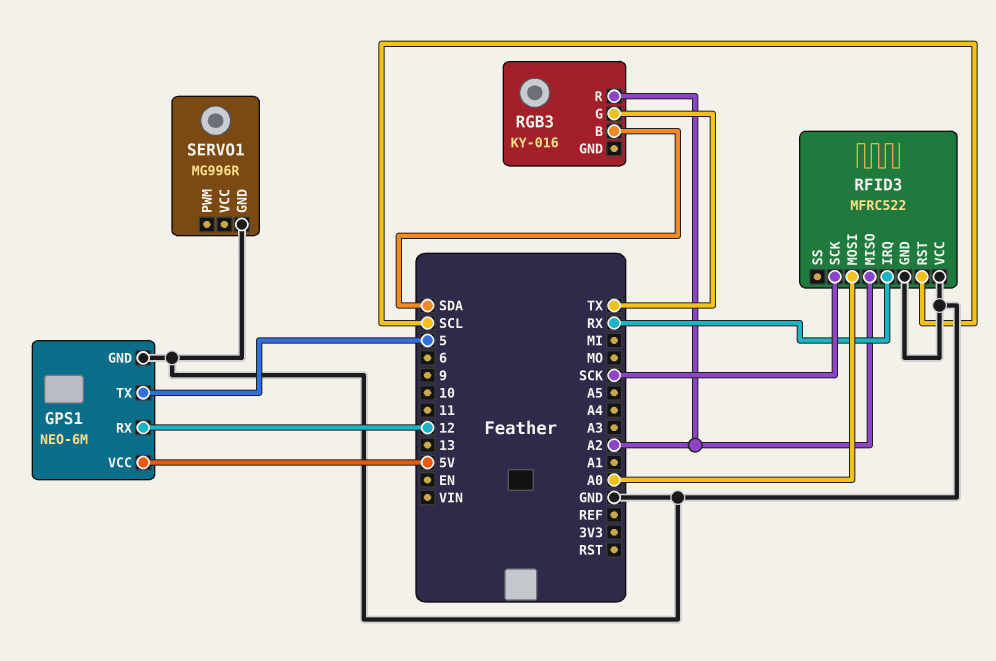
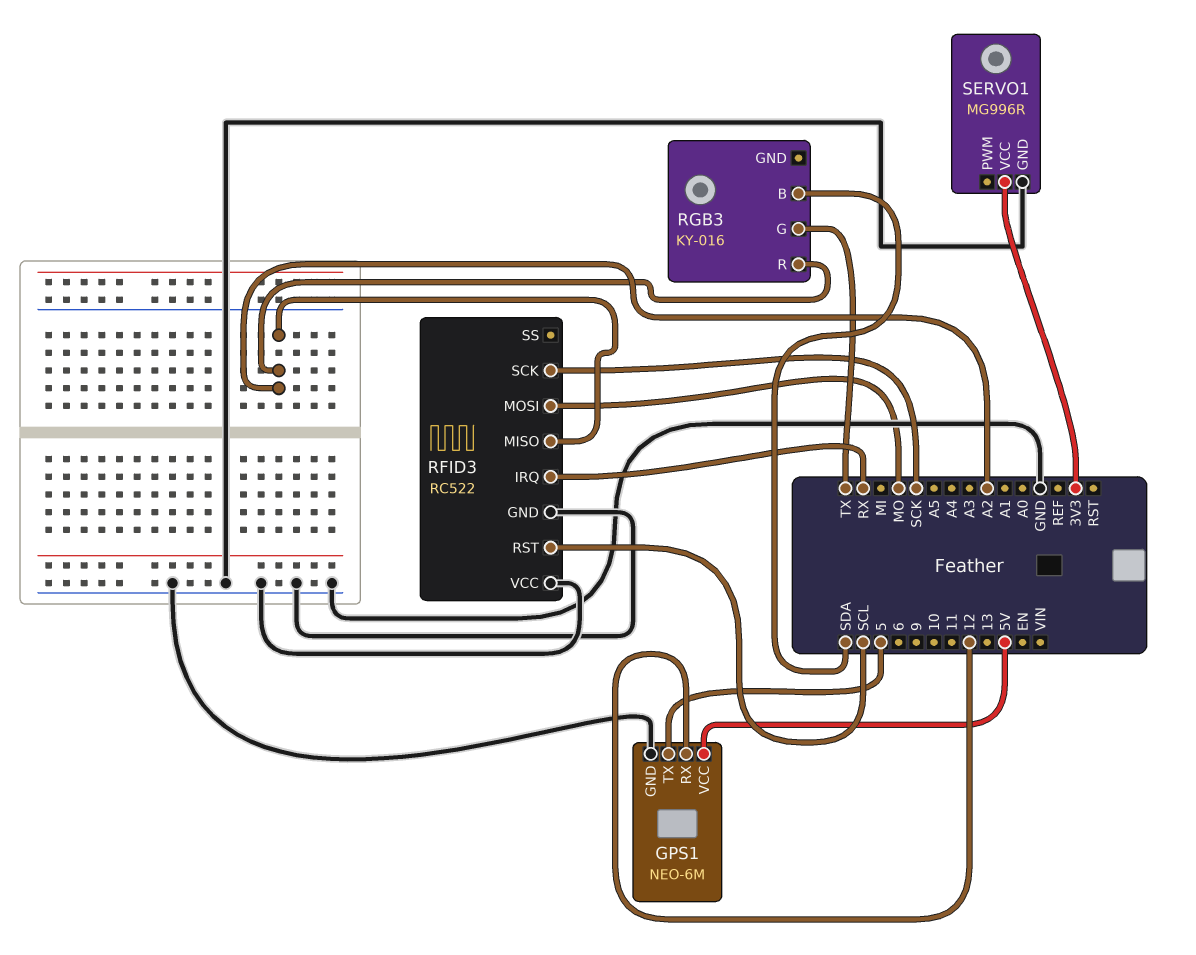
RFID3: MFRC522 -> RC522
RFID3 pin MOSI: A0 -> MO
SERVO1 pin VCC: none -> 3V3

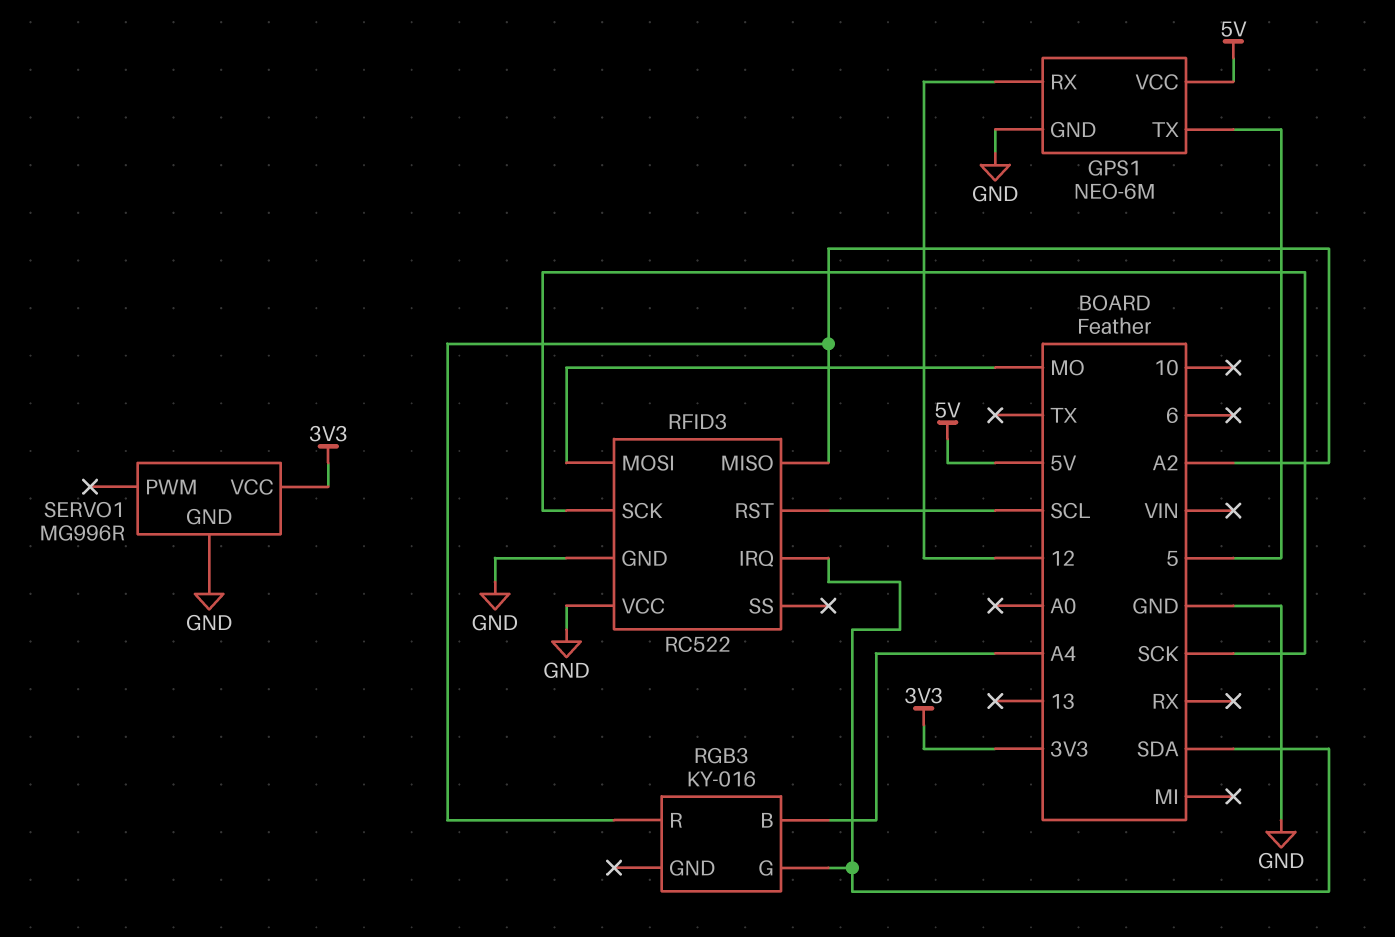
RFID3 pin IRQ: RX -> SDA
RGB3 pin B: SDA -> A4
RGB3 pin G: TX -> SDA

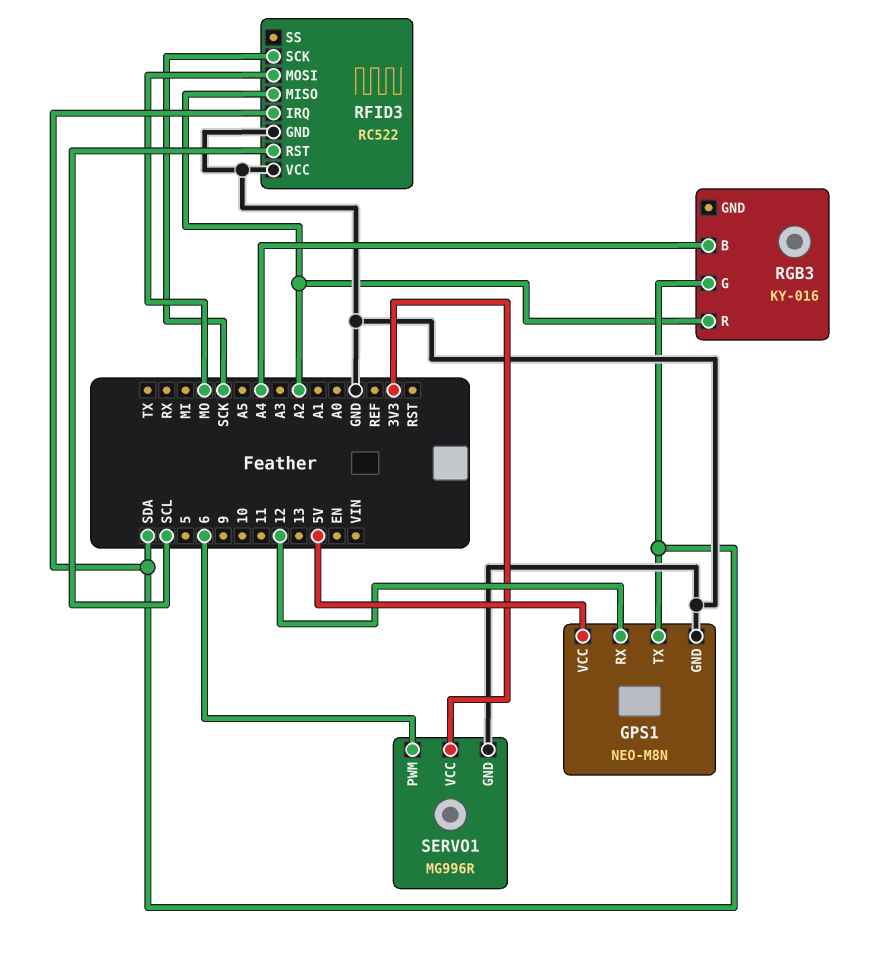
GPS1: NEO-6M -> NEO-M8N
GPS1 pin TX: 5 -> SDA
SERVO1 pin PWM: none -> 6

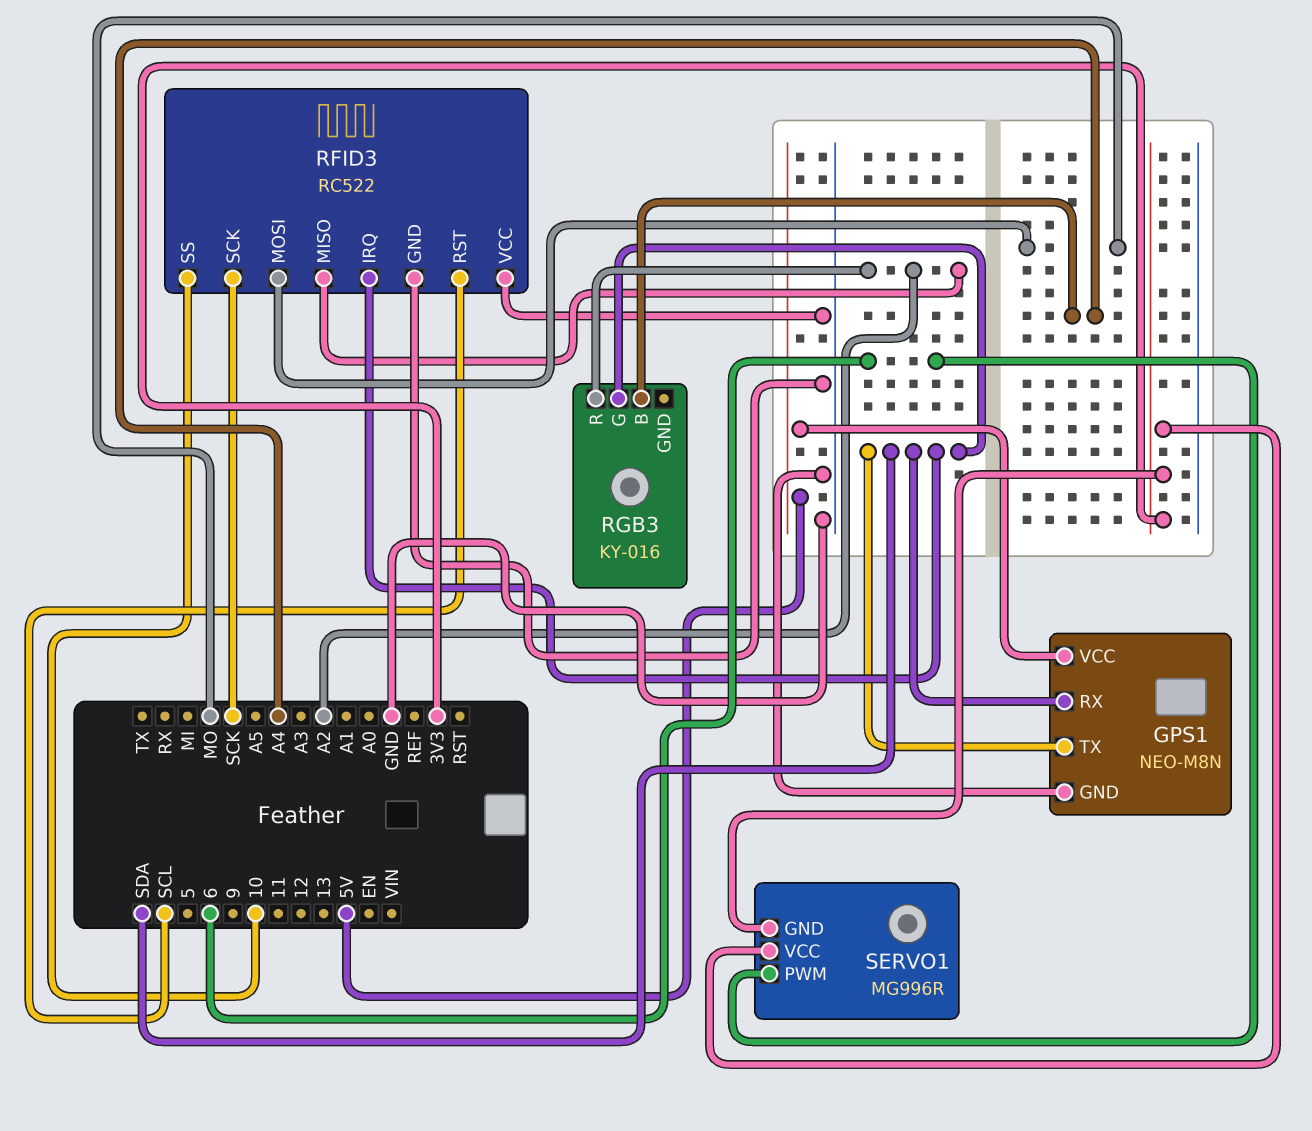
GPS1 pin RX: 12 -> SDA
RFID3 pin SS: none -> 10
SERVO1 pin GND: GND -> 3V3

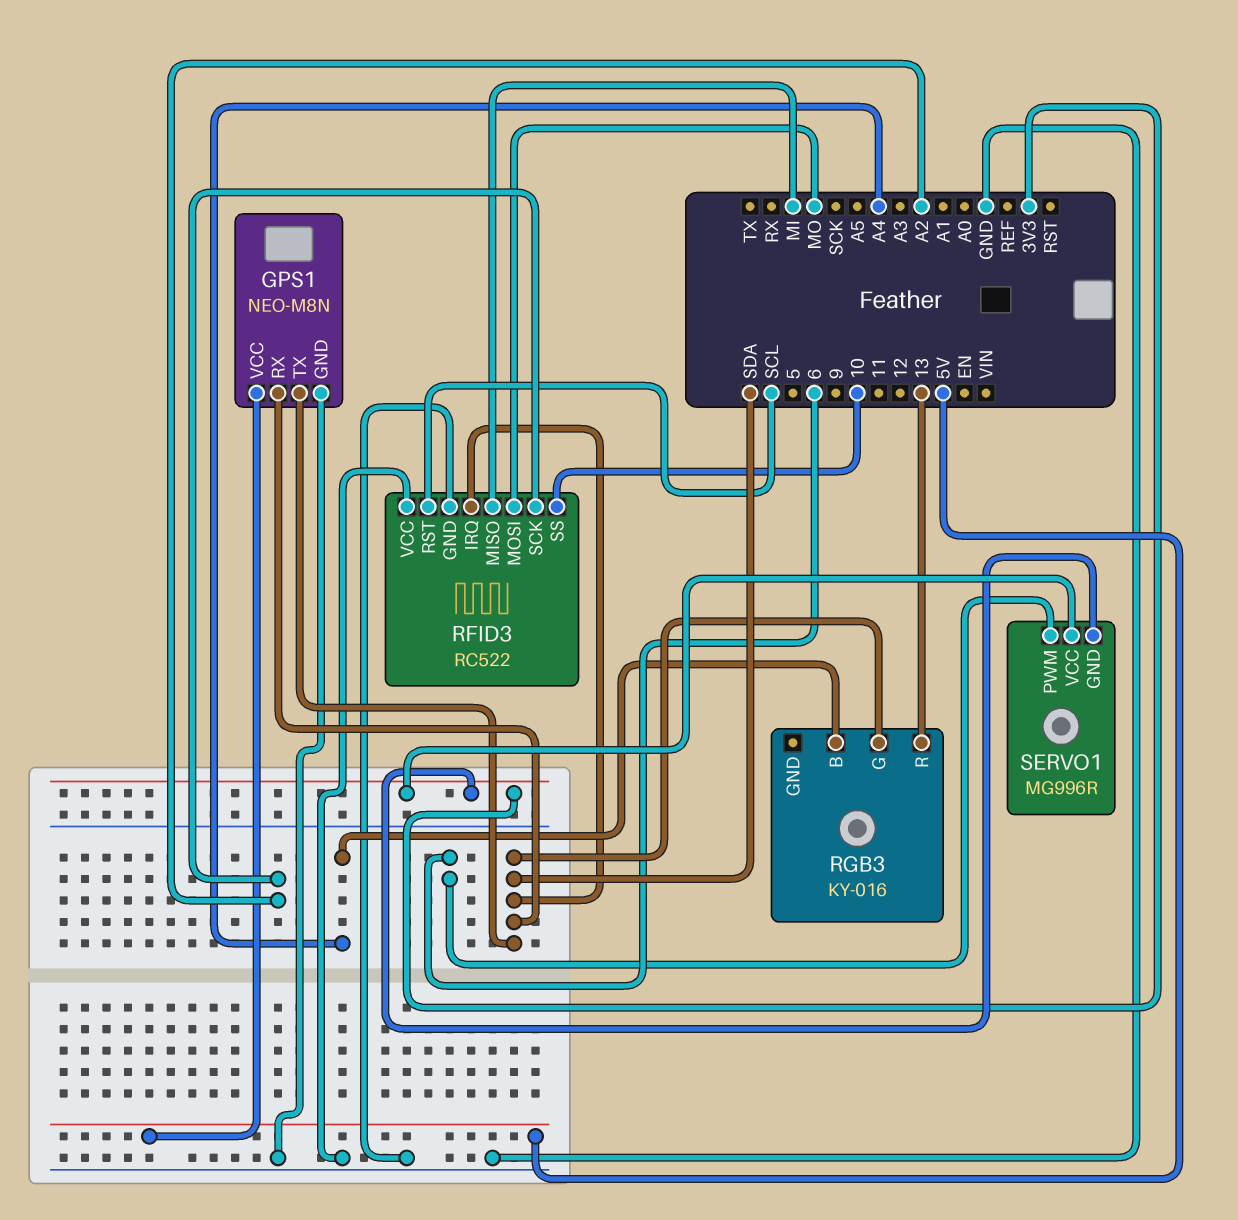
RFID3 pin MISO: A2 -> MI
RFID3 pin SCK: SCK -> A2
RGB3 pin R: A2 -> 13

